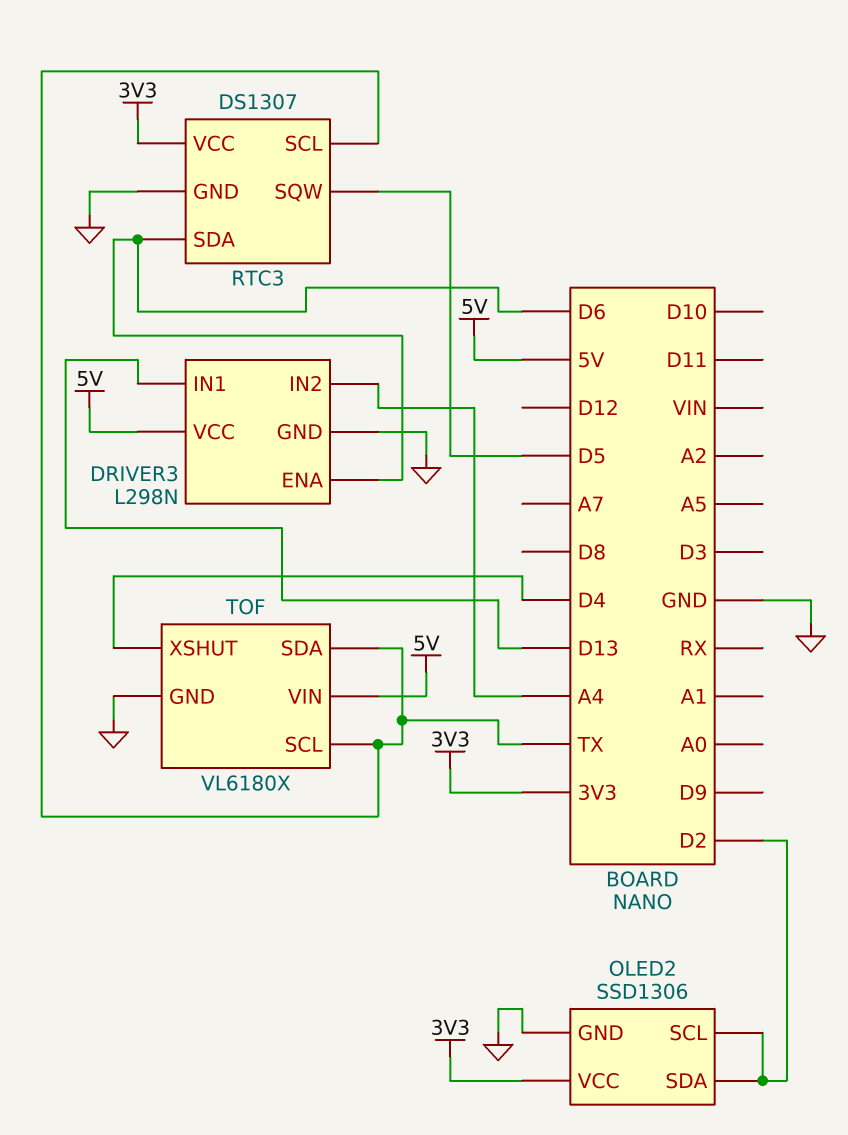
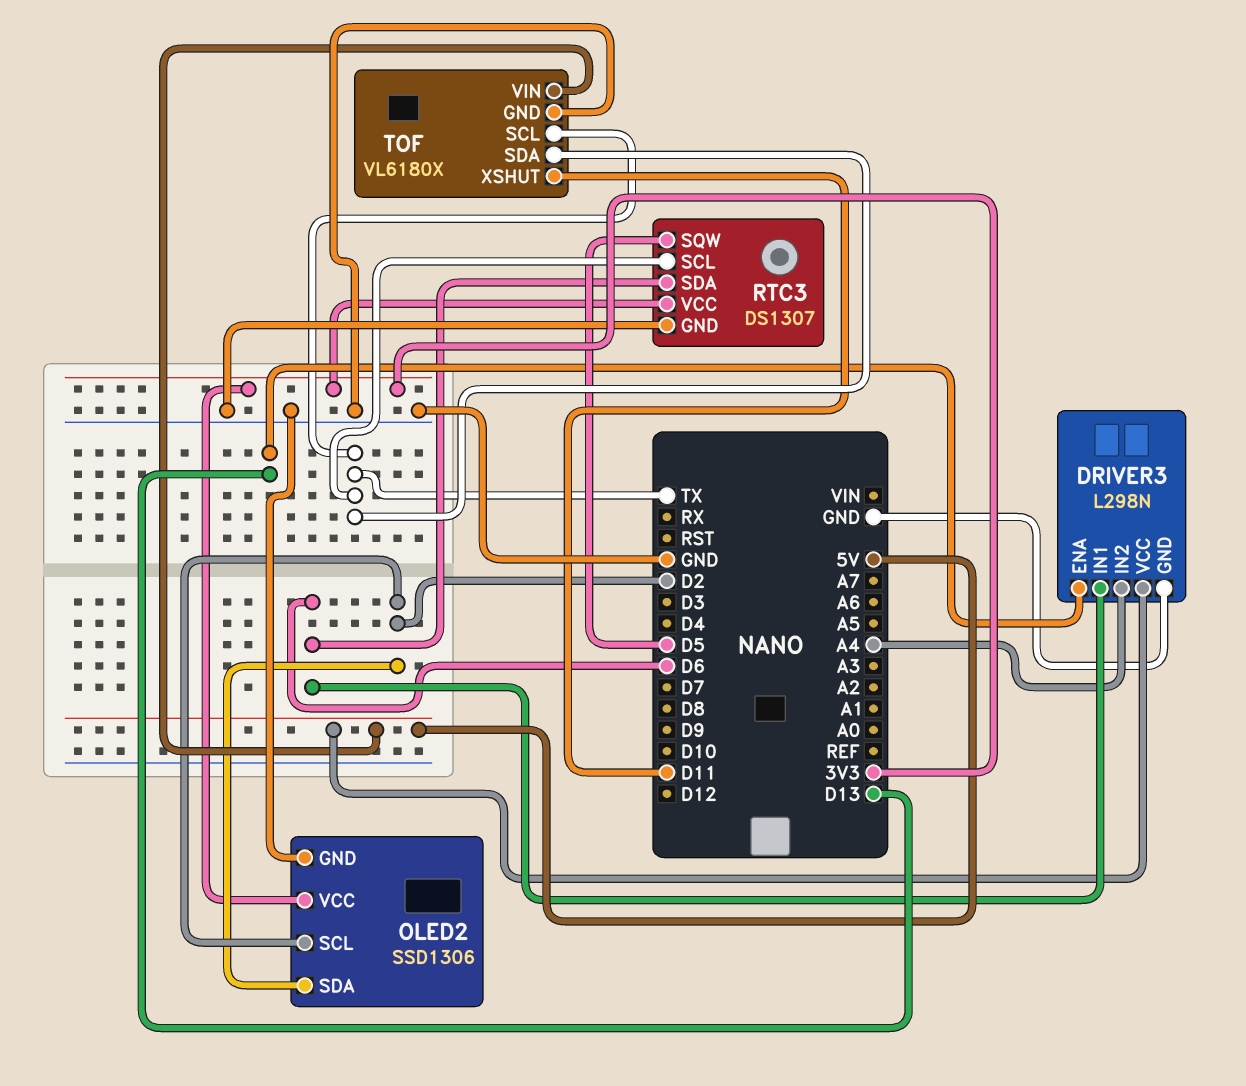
DRIVER3 pin ENA: D6 -> D13
DRIVER3 pin IN1: D13 -> D6
TOF pin XSHUT: D4 -> D11

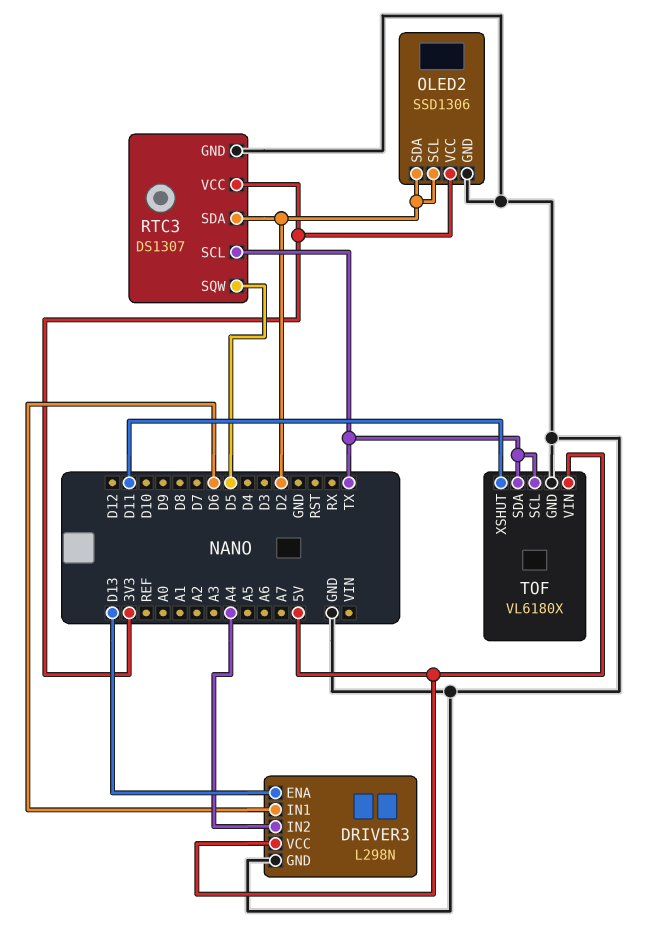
RTC3 pin SDA: D6 -> D2

